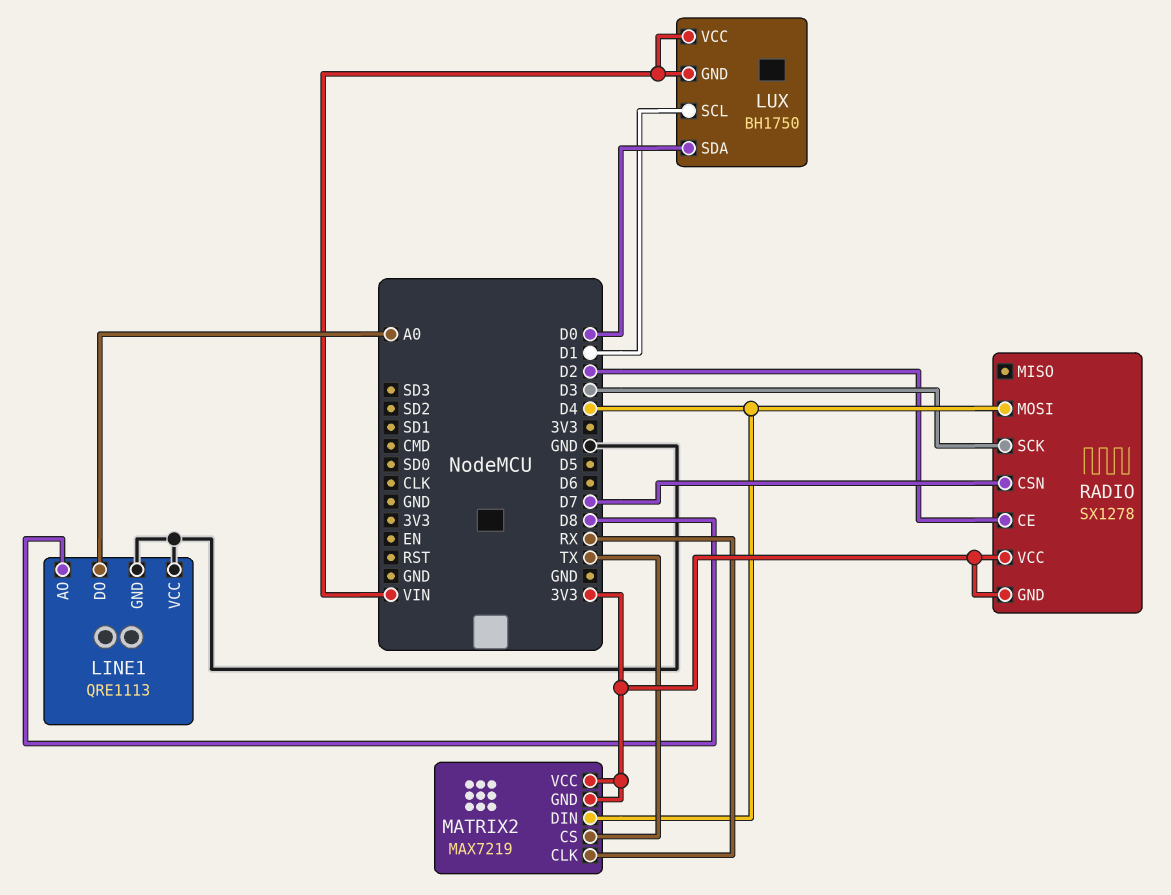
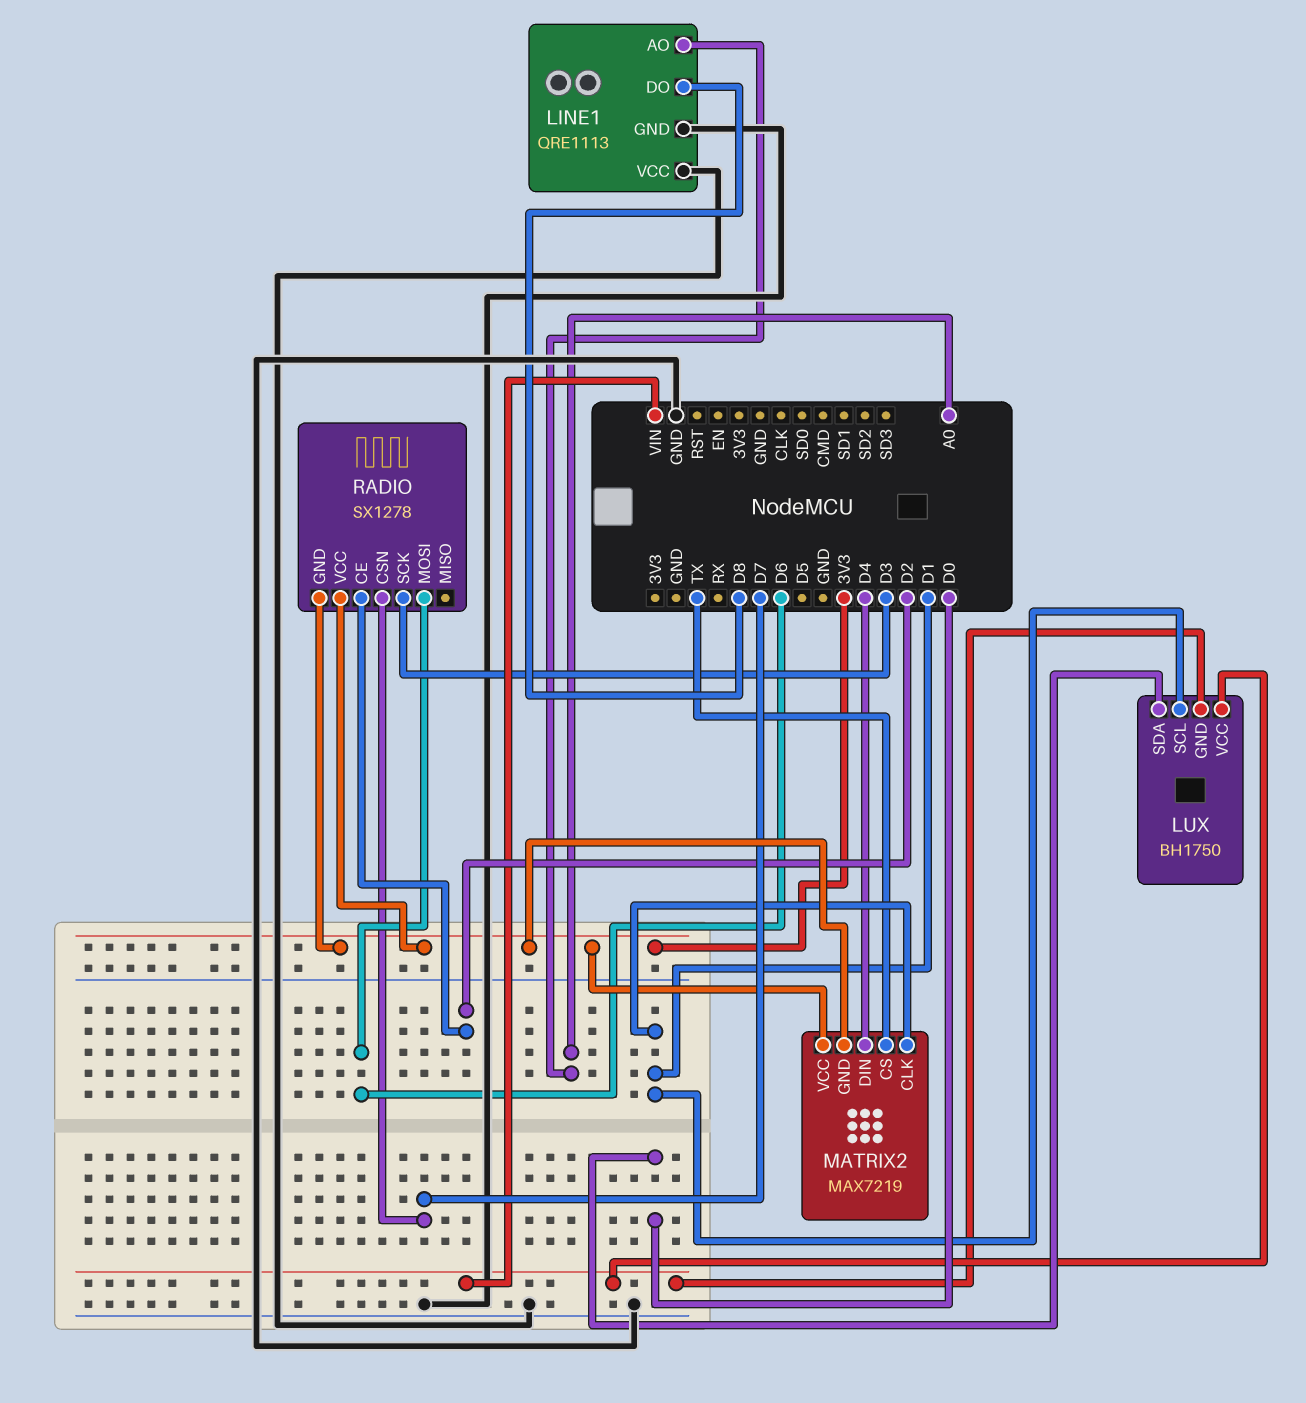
LINE1 pin AO: D8 -> A0
LINE1 pin DO: A0 -> D8
MATRIX2 pin CLK: RX -> D1
RADIO pin MOSI: D4 -> D6

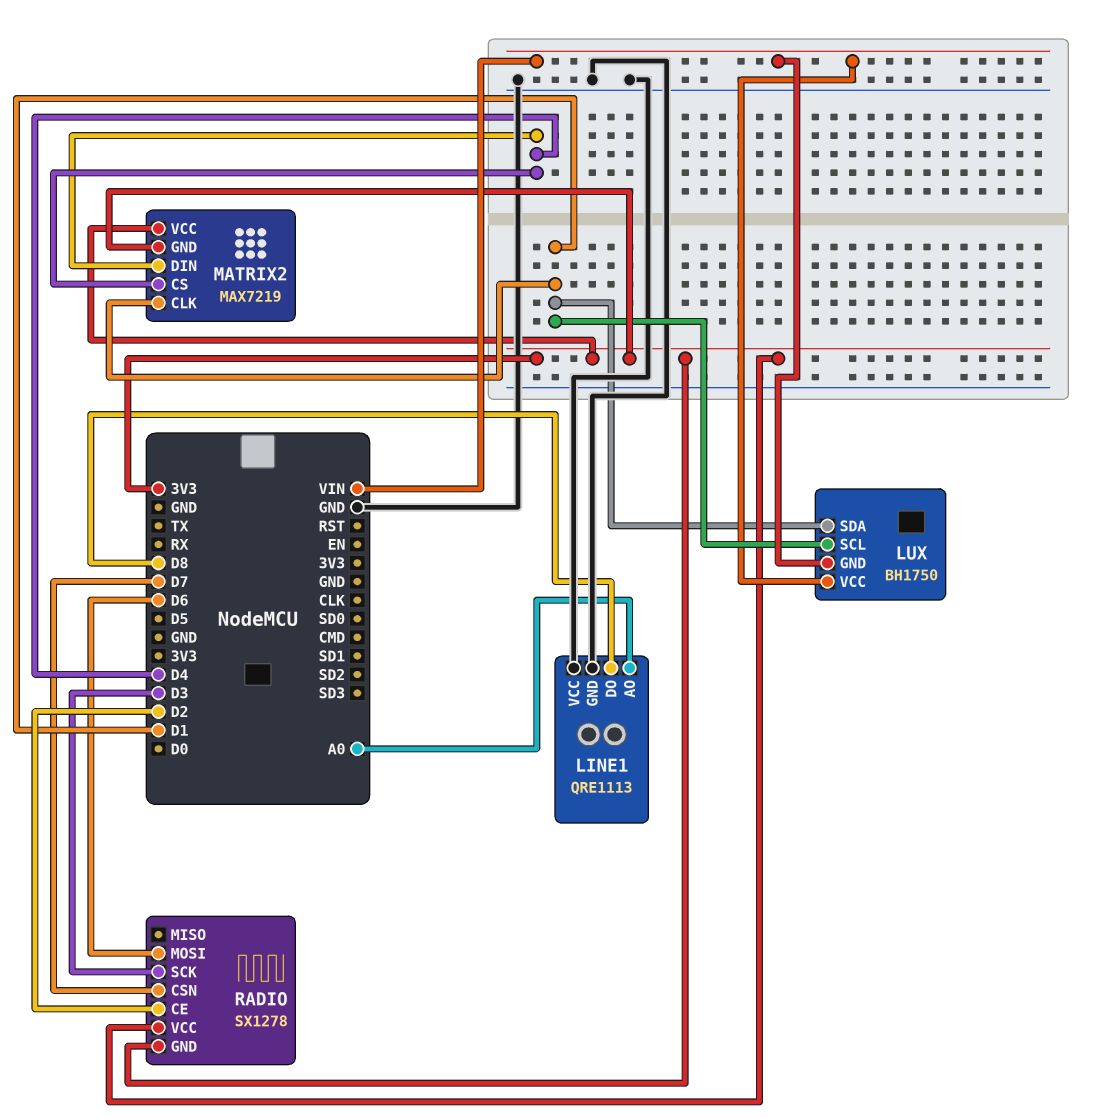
LUX pin SDA: D0 -> D1
MATRIX2 pin CS: TX -> D4

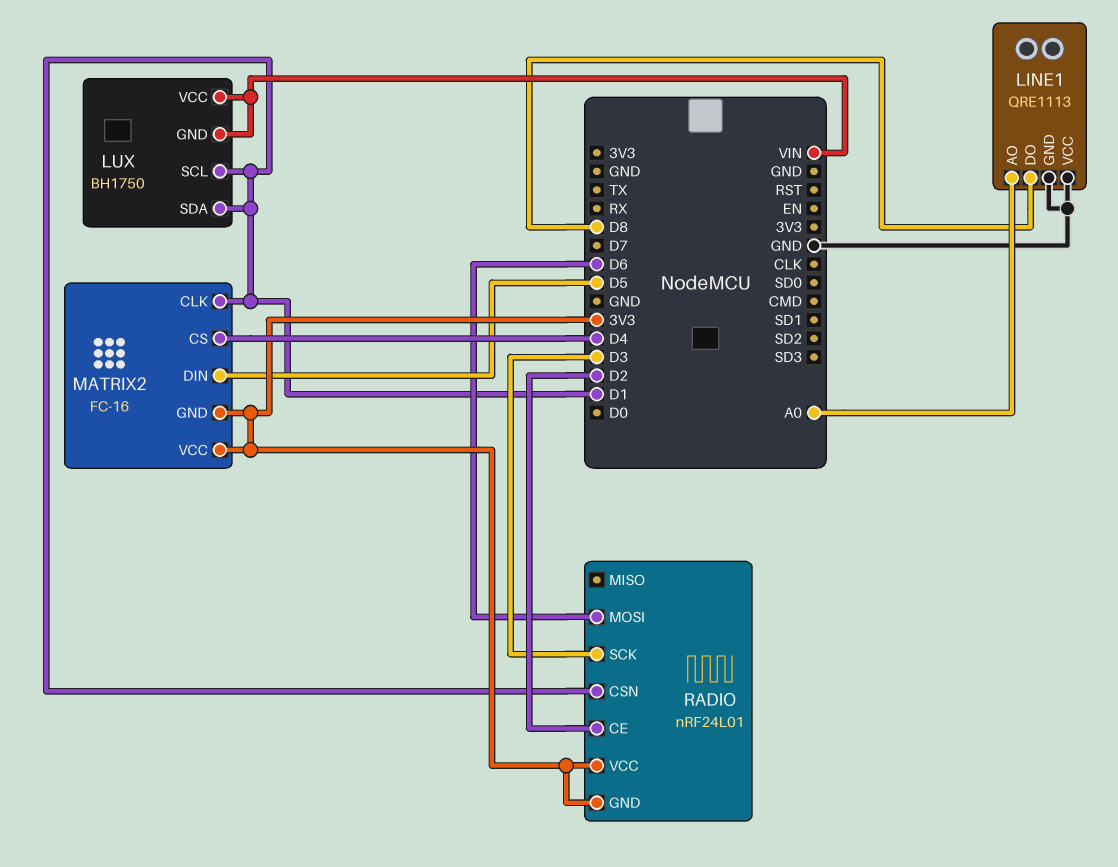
MATRIX2: MAX7219 -> FC-16
MATRIX2 pin DIN: D4 -> D5
RADIO: SX1278 -> nRF24L01
RADIO pin CSN: D7 -> D1

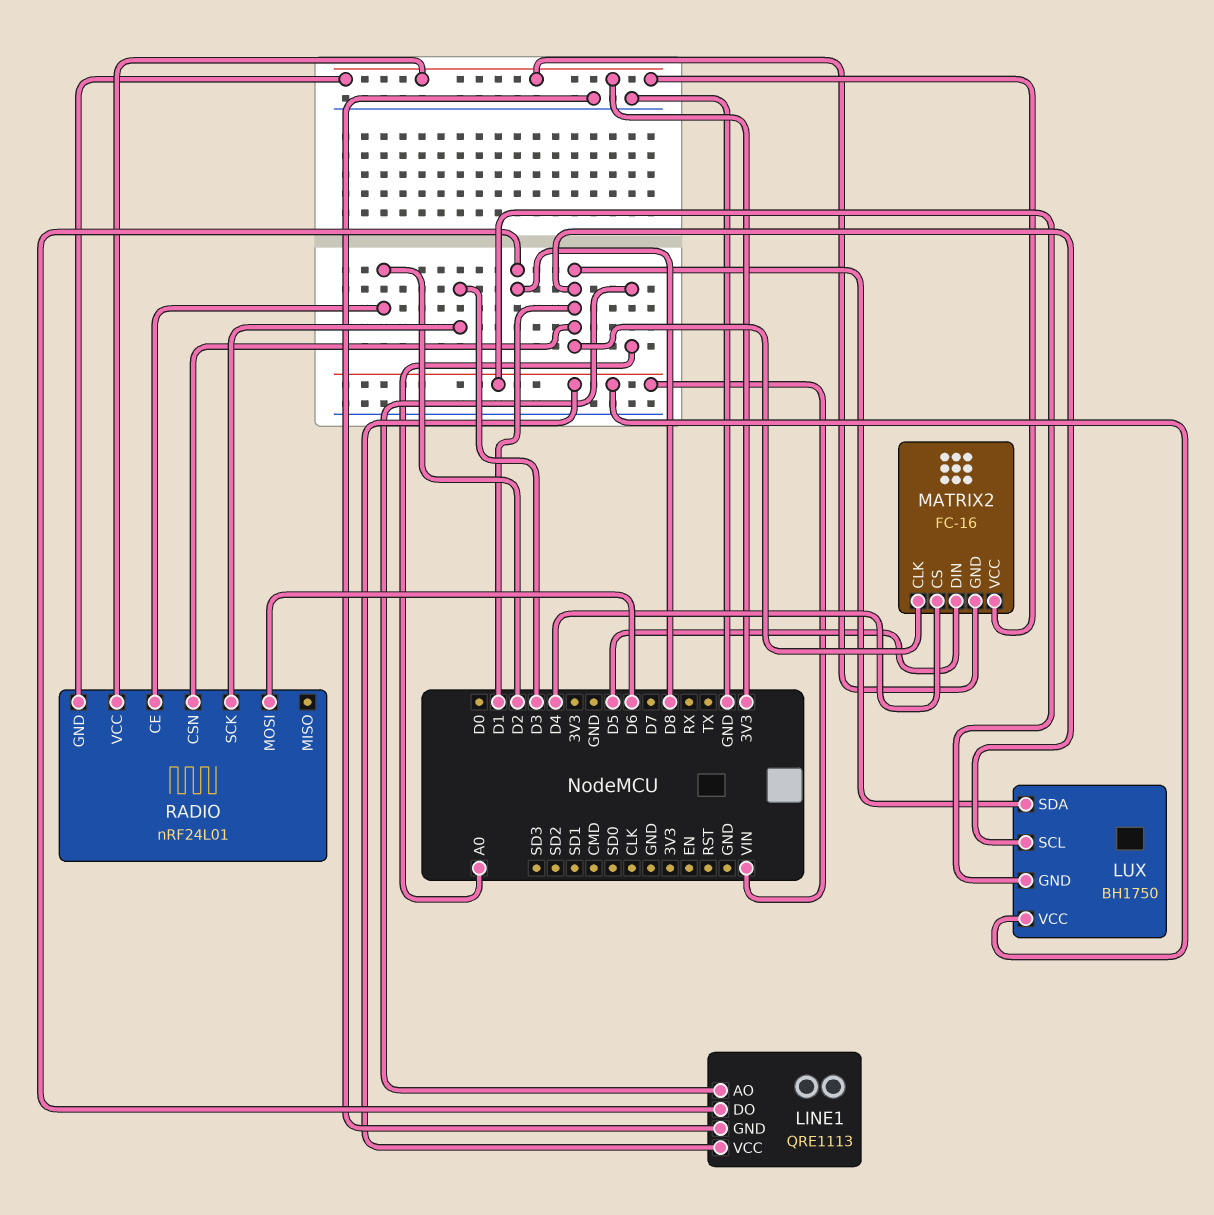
LINE1 pin VCC: GND -> VIN

